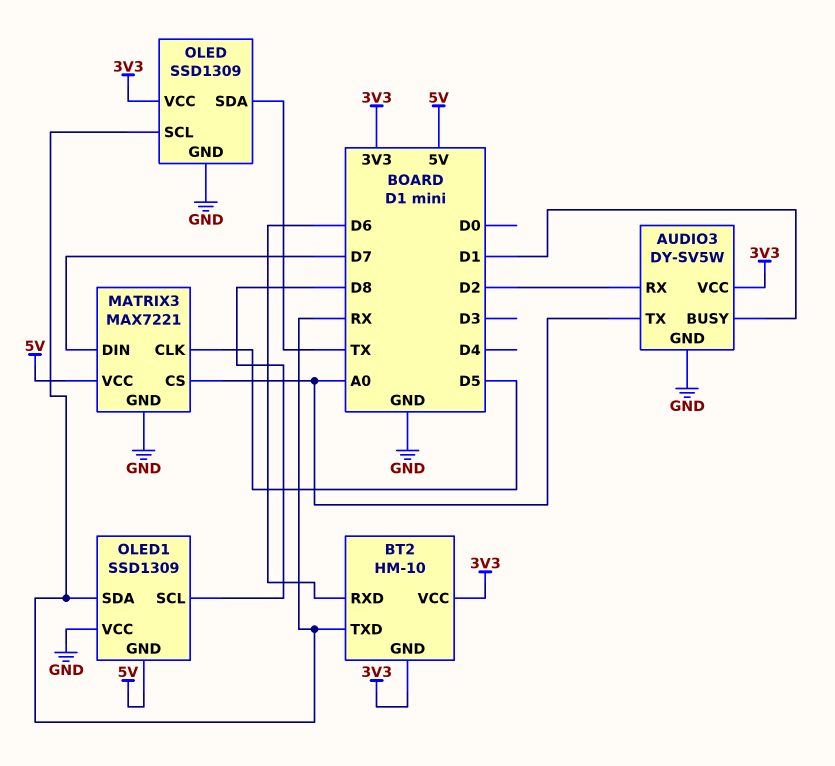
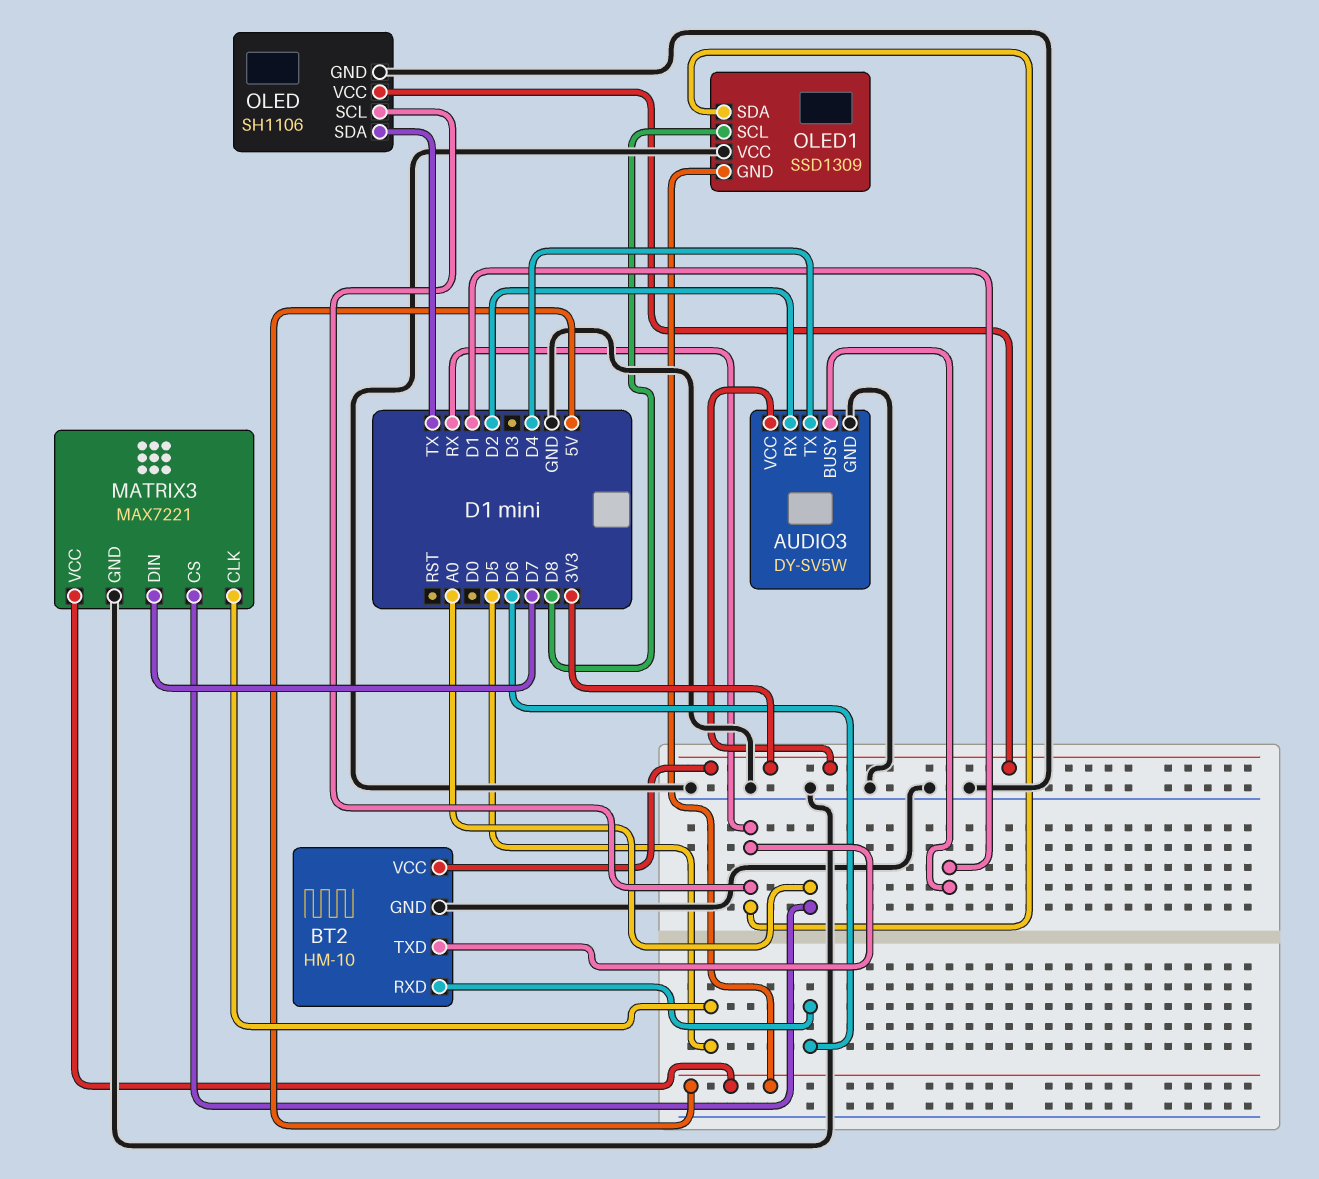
AUDIO3 pin TX: A0 -> D4
BT2 pin GND: 3V3 -> GND
OLED: SSD1309 -> SH1106

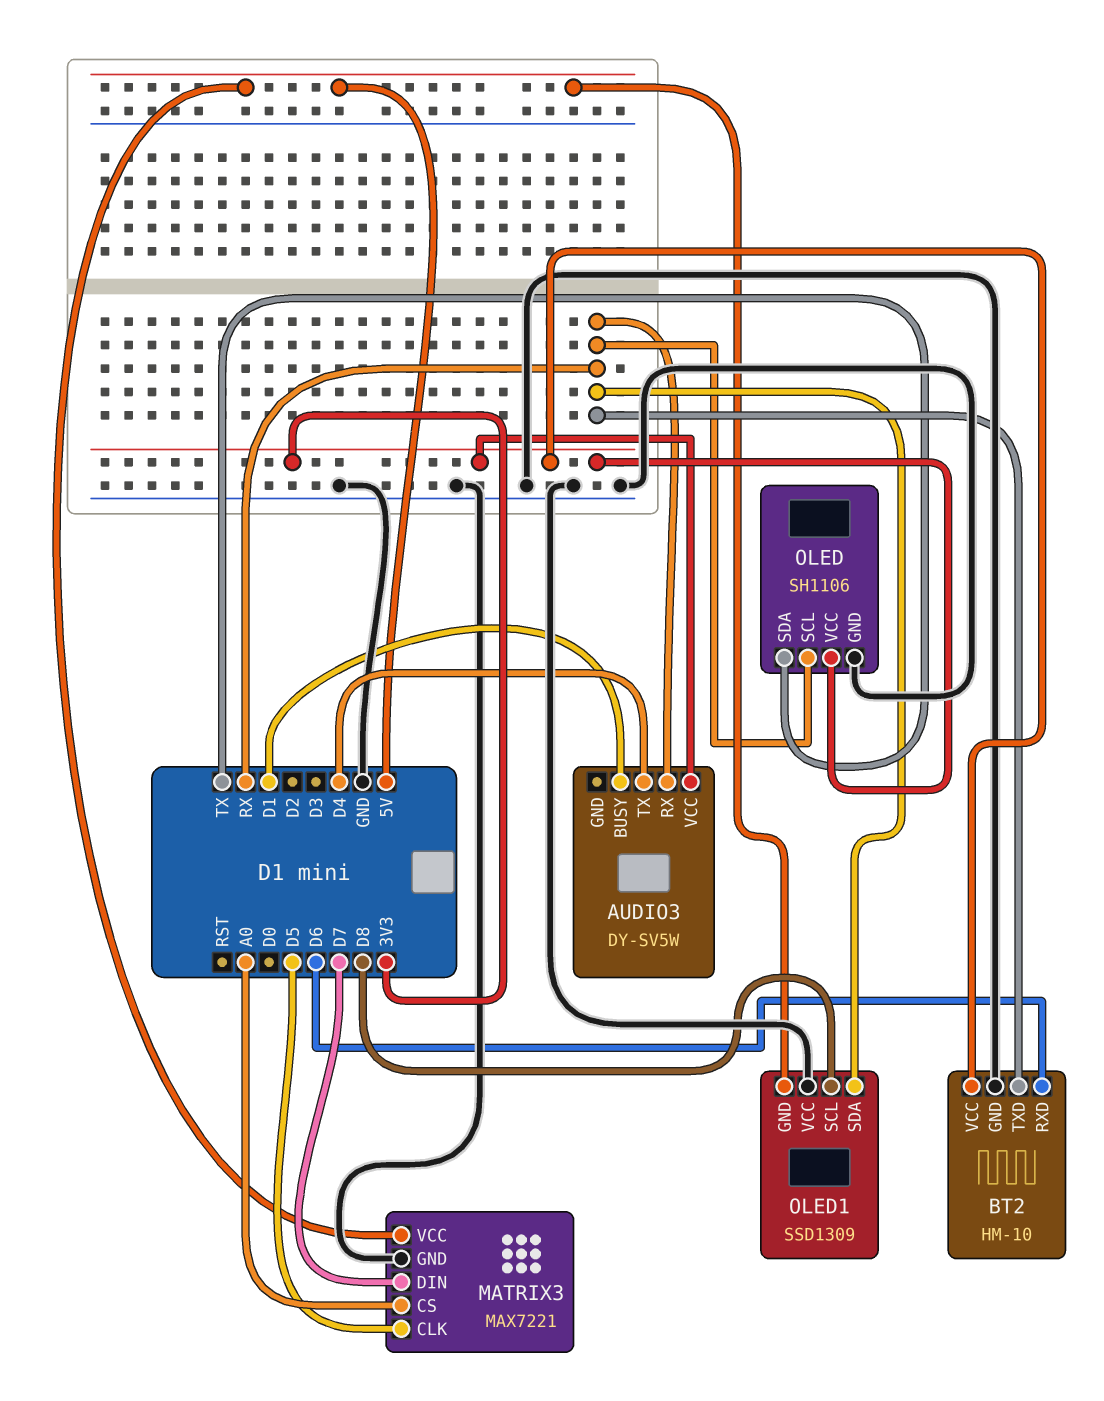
AUDIO3 pin GND: GND -> none
AUDIO3 pin RX: D2 -> RX

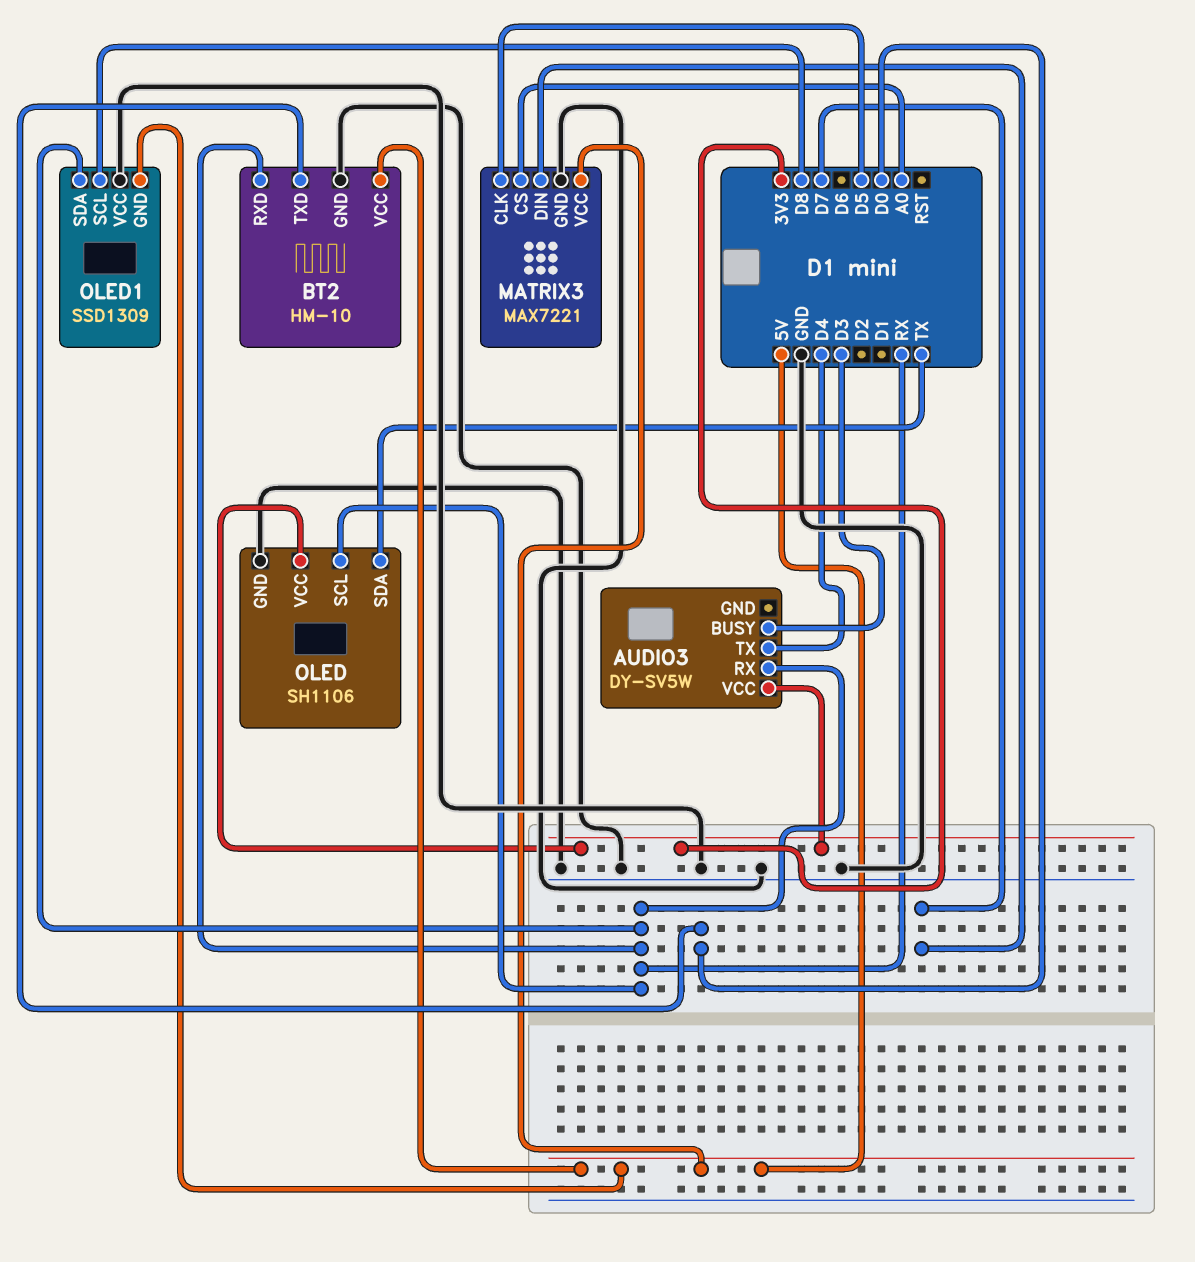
AUDIO3 pin BUSY: D1 -> D3
BT2 pin RXD: D6 -> RX
BT2 pin TXD: RX -> D0
BT2 pin VCC: 3V3 -> 5V

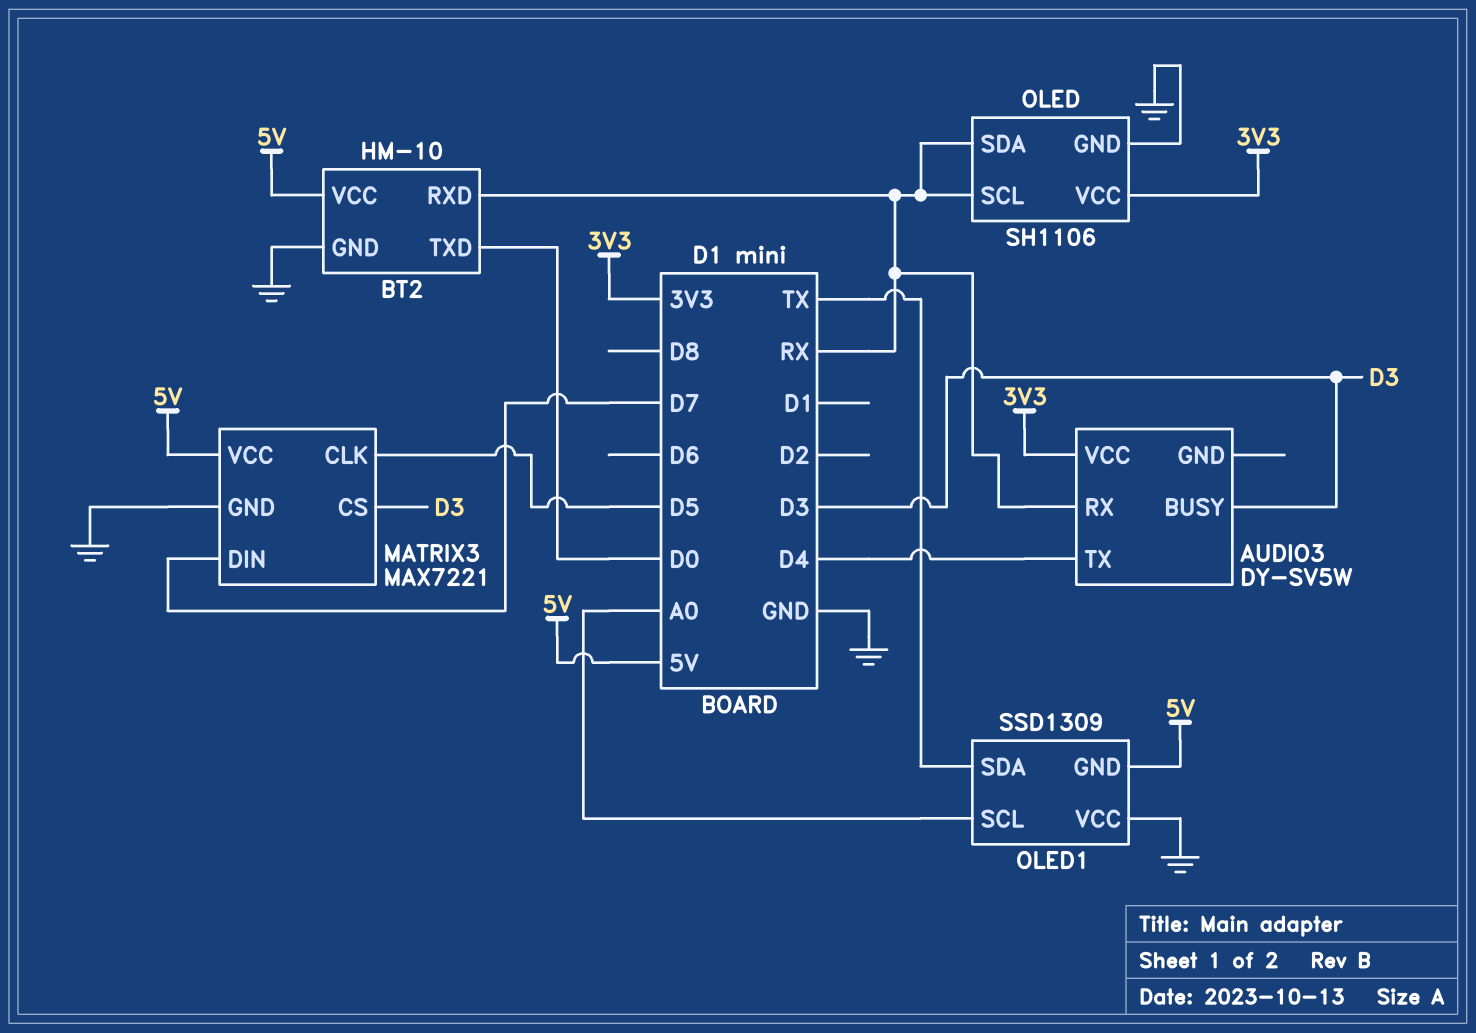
MATRIX3 pin CS: A0 -> D3
OLED pin SDA: TX -> RX
OLED1 pin SCL: D8 -> A0
OLED1 pin SDA: RX -> TX

